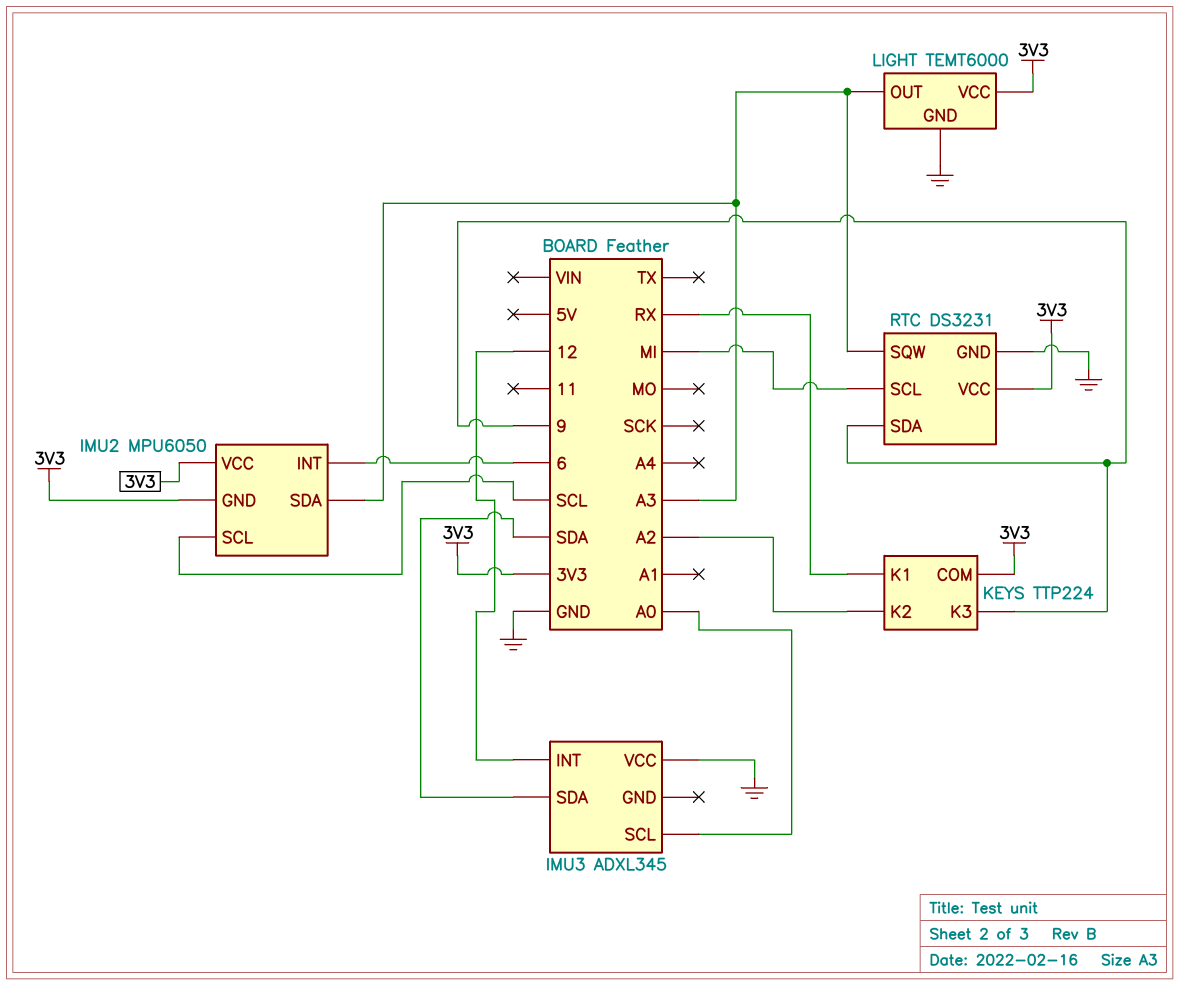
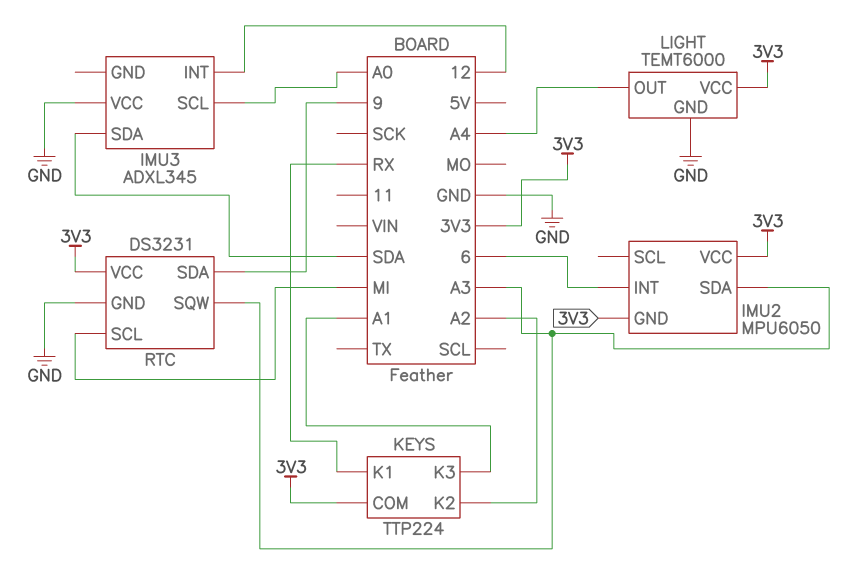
IMU2 pin SCL: SCL -> none
KEYS pin K3: 9 -> A1
LIGHT pin OUT: A3 -> A4

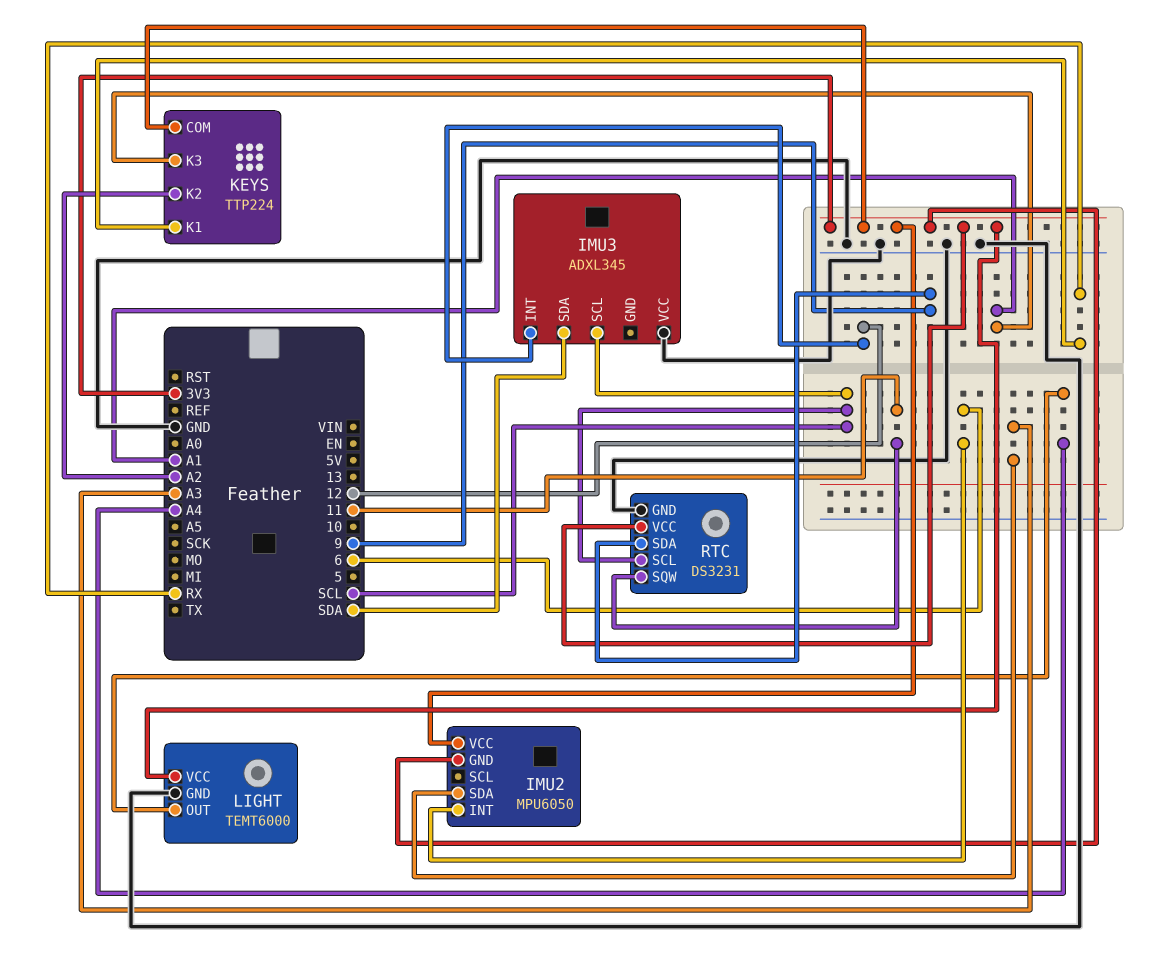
IMU3 pin SCL: A0 -> SCL
RTC pin SCL: MI -> SCL
RTC pin SQW: A3 -> 11

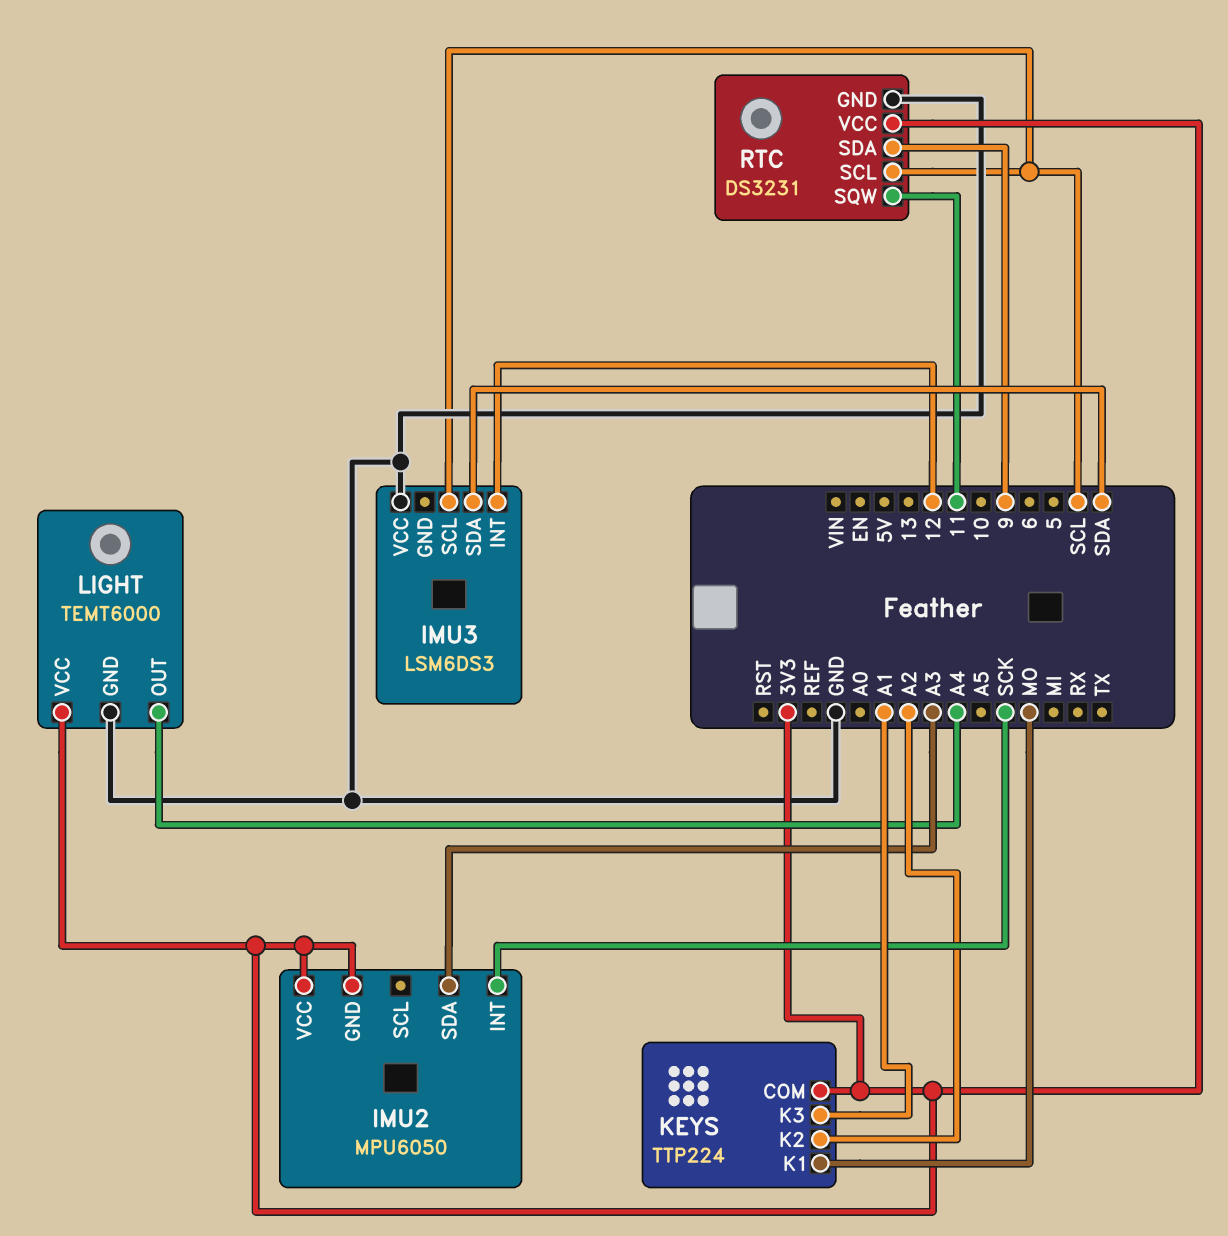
IMU2 pin INT: 6 -> SCK
IMU3: ADXL345 -> LSM6DS3
KEYS pin K1: RX -> MO

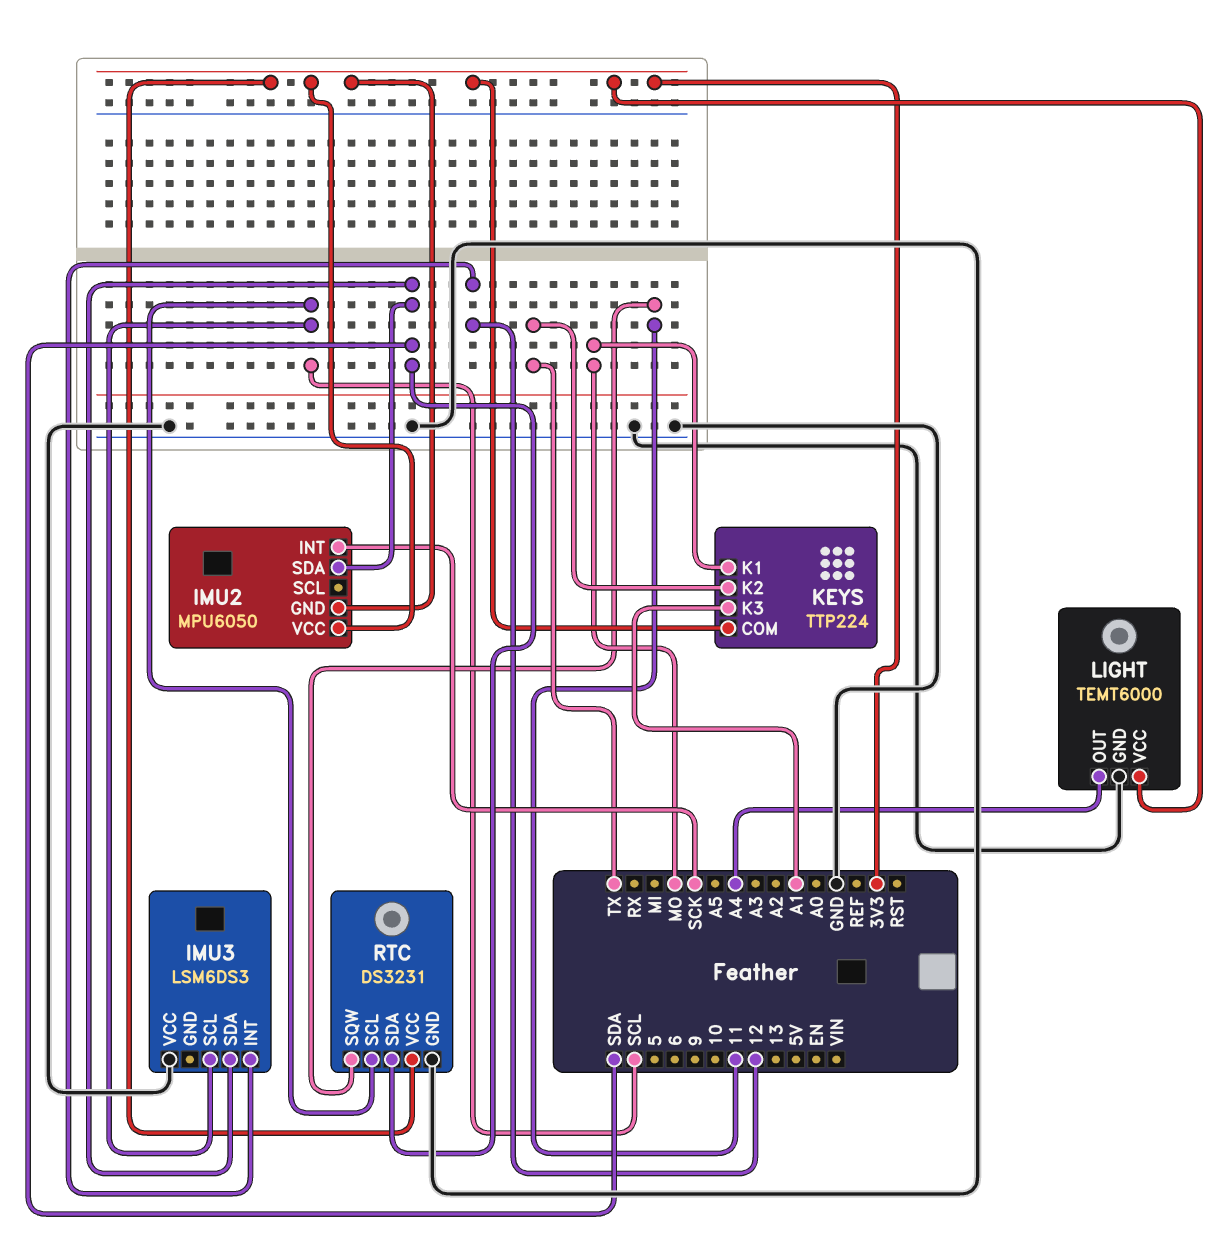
IMU2 pin SDA: A3 -> SDA
KEYS pin K2: A2 -> TX
RTC pin SDA: 9 -> SDA

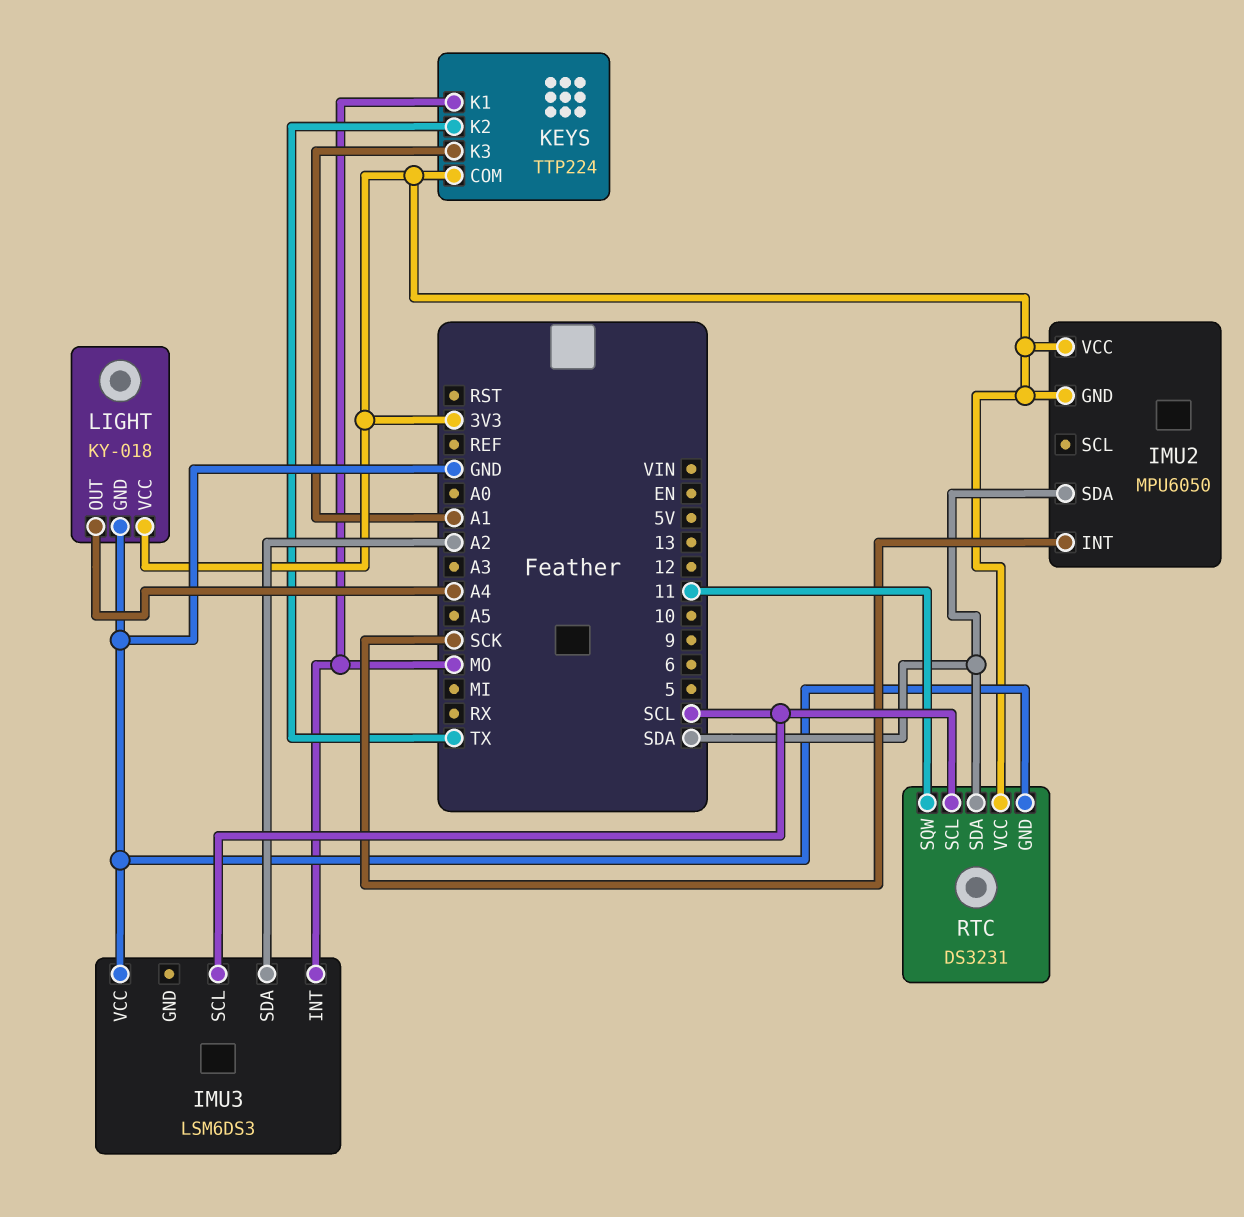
IMU3 pin INT: 12 -> MO
IMU3 pin SDA: SDA -> A2
LIGHT: TEMT6000 -> KY-018

